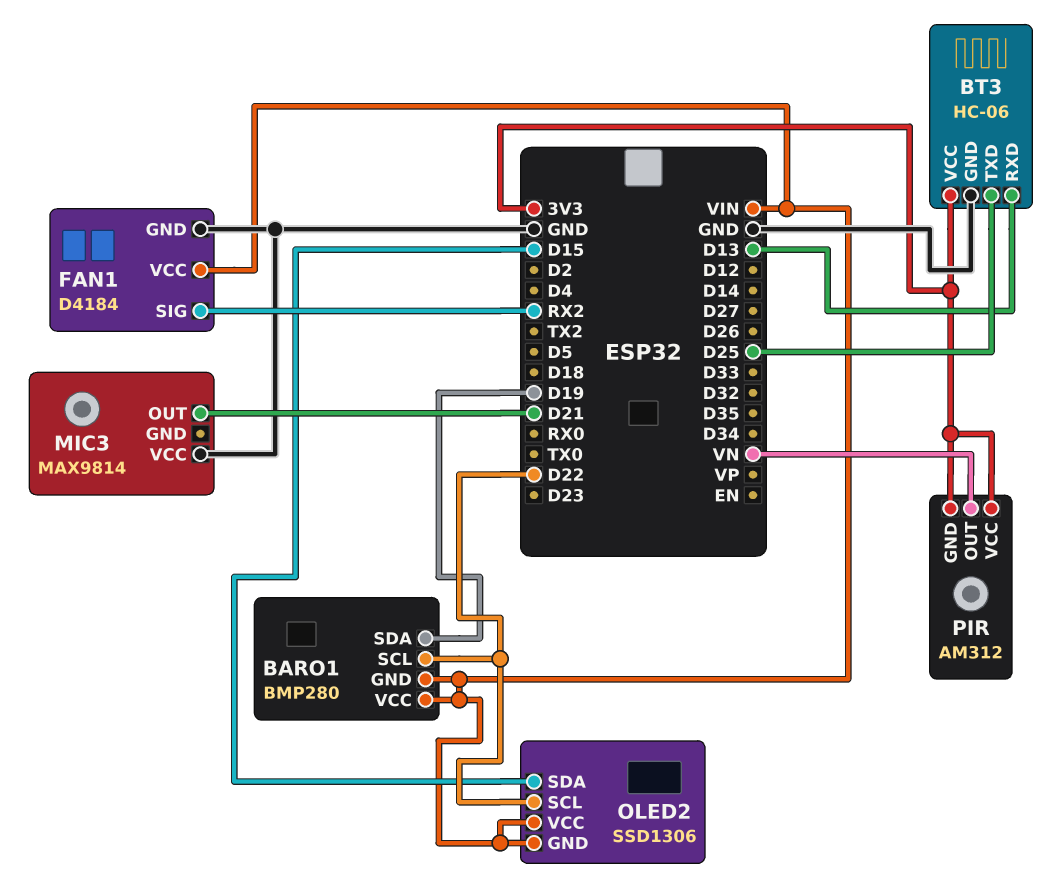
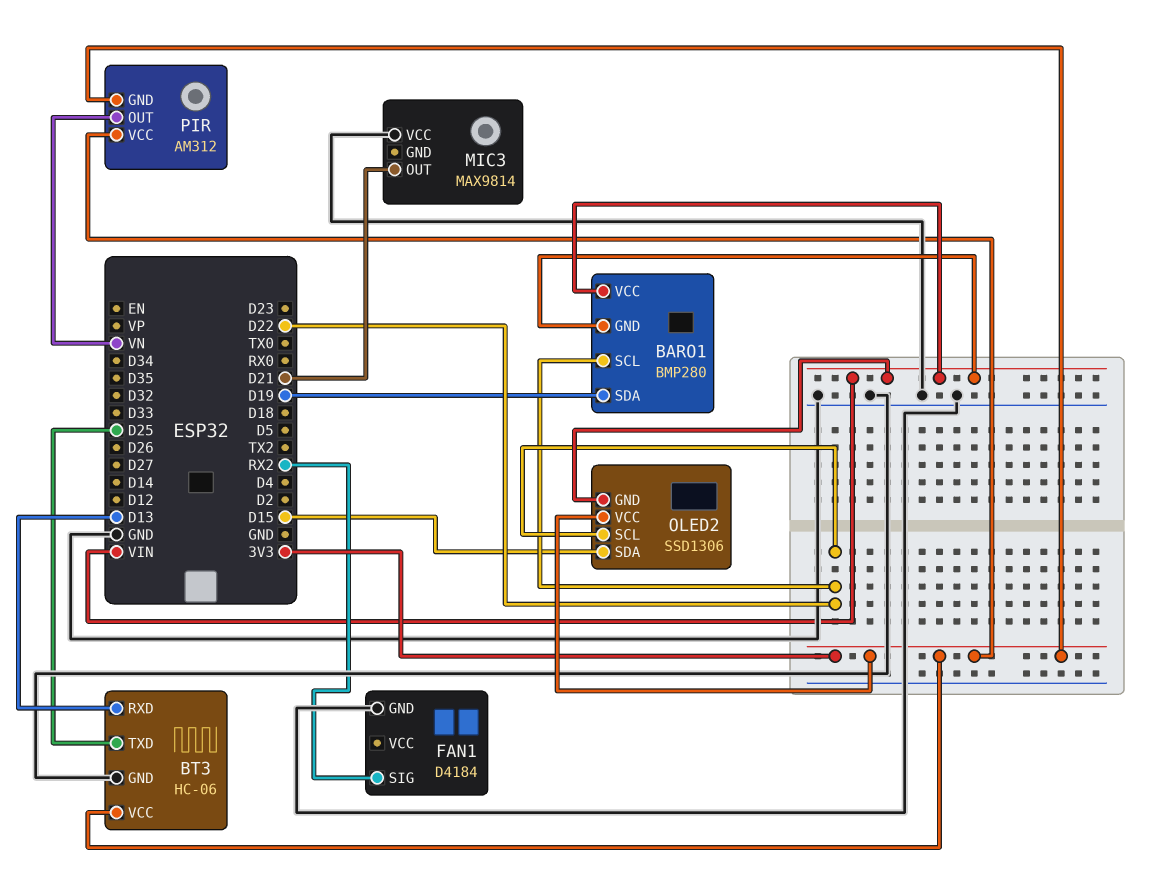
FAN1 pin VCC: VIN -> none
OLED2 pin VCC: VIN -> 3V3

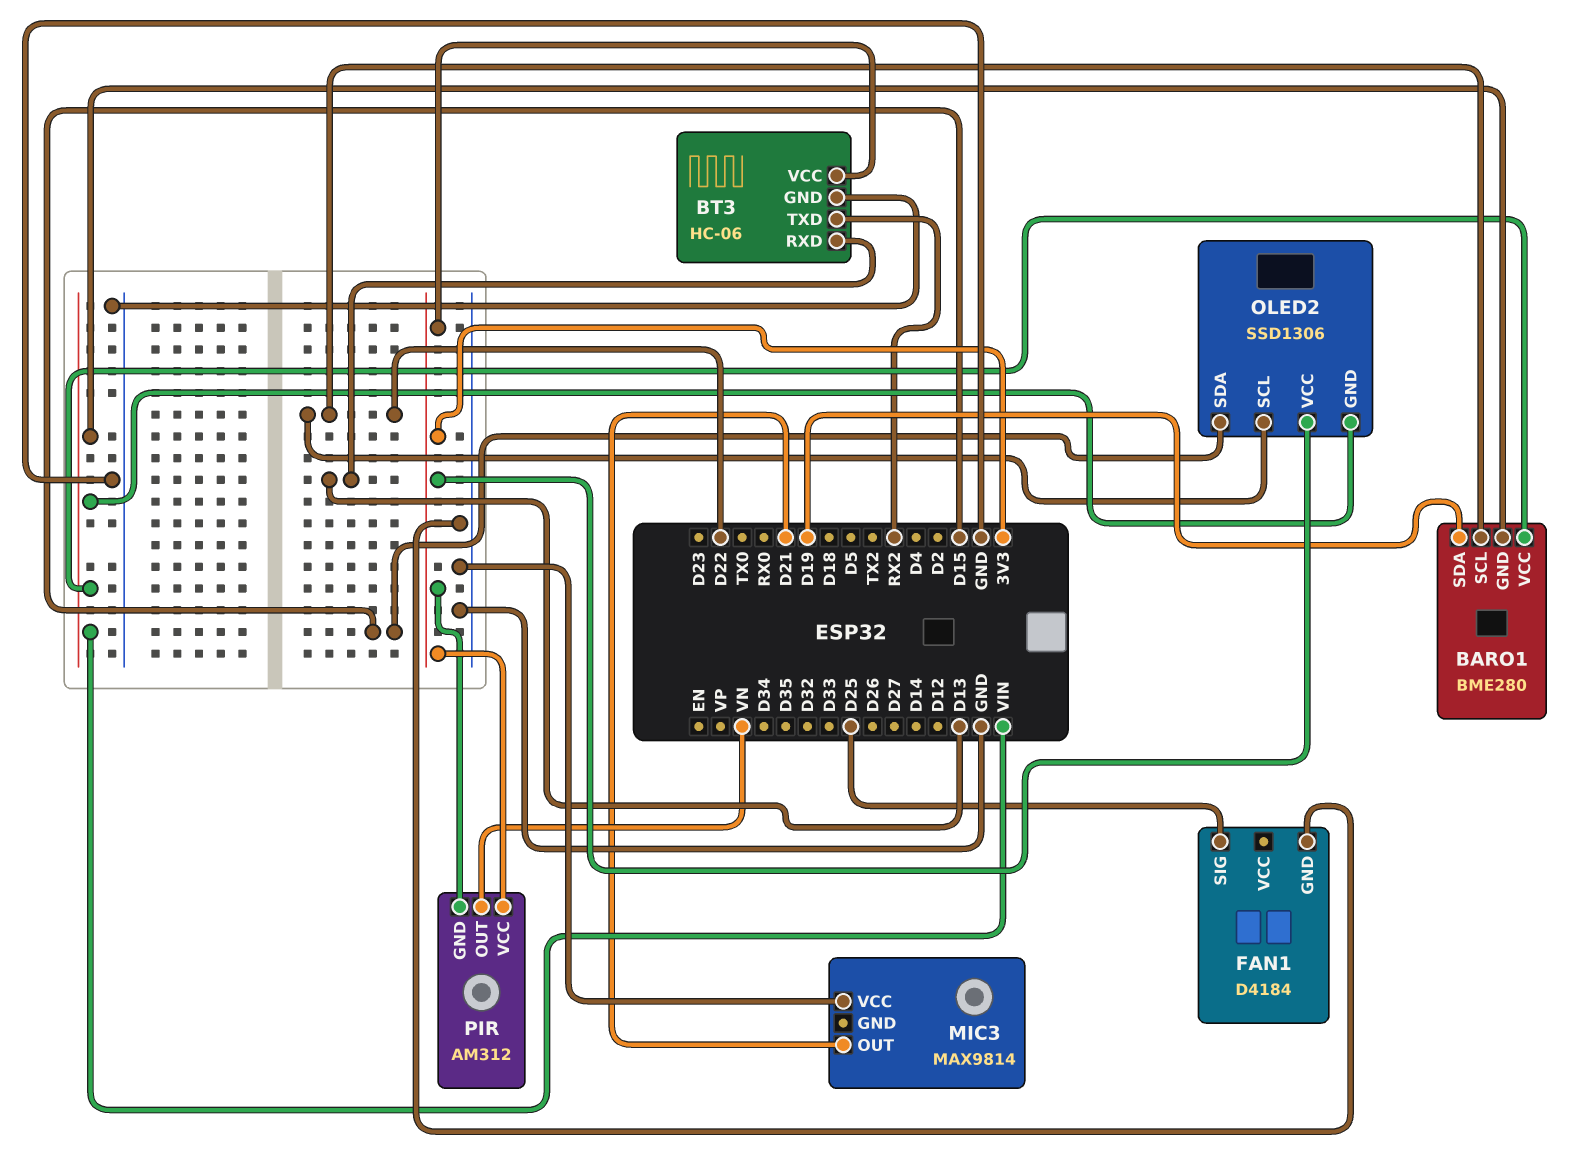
BARO1: BMP280 -> BME280
BT3 pin TXD: D25 -> RX2
FAN1 pin SIG: RX2 -> D25

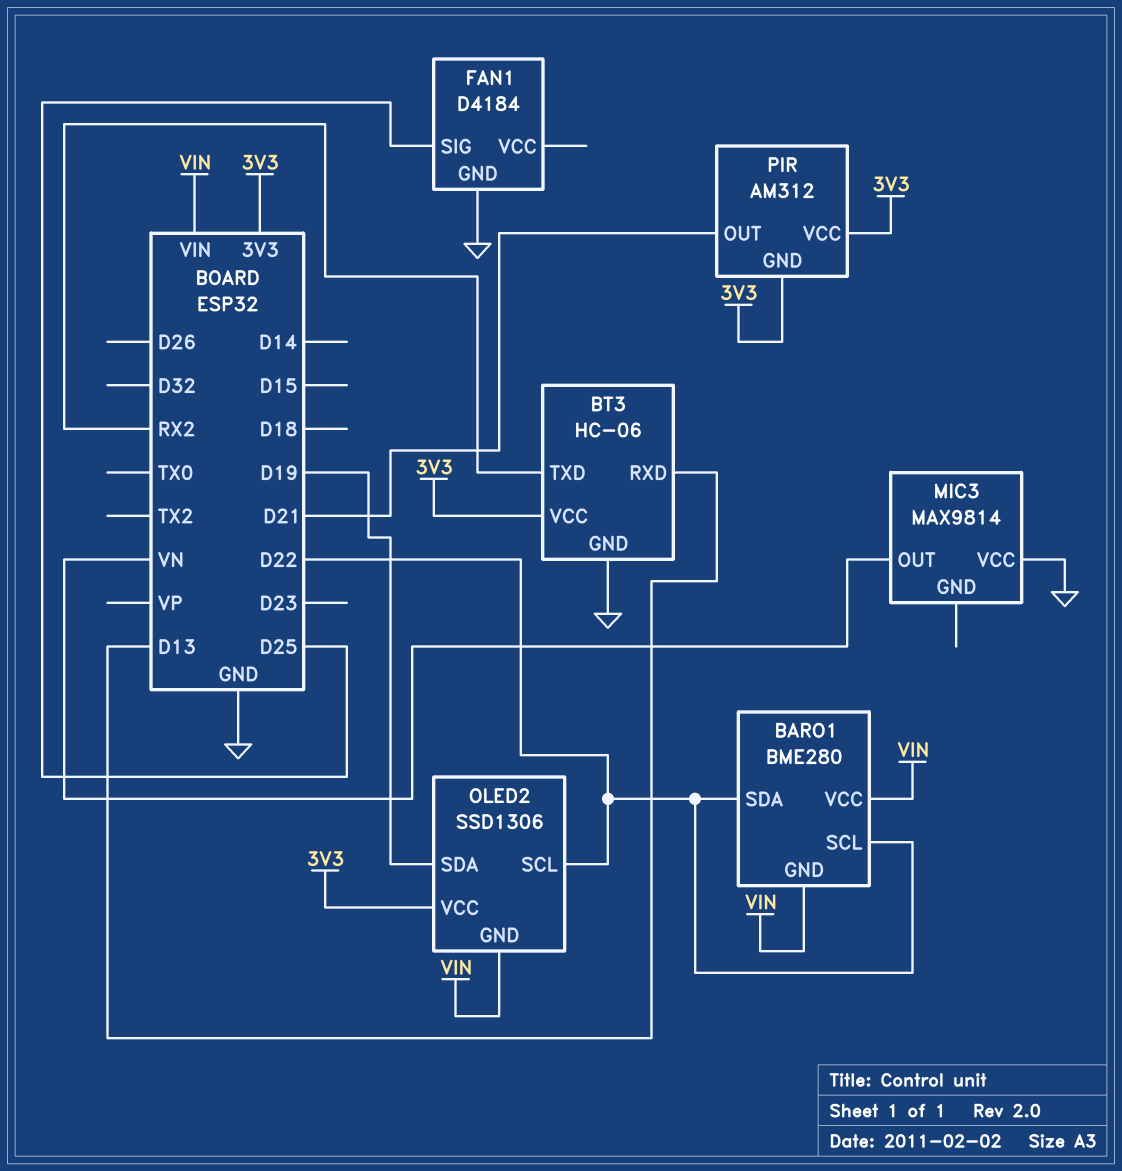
BARO1 pin SDA: D19 -> D22
MIC3 pin OUT: D21 -> VN
OLED2 pin SDA: D15 -> D19
PIR pin OUT: VN -> D21

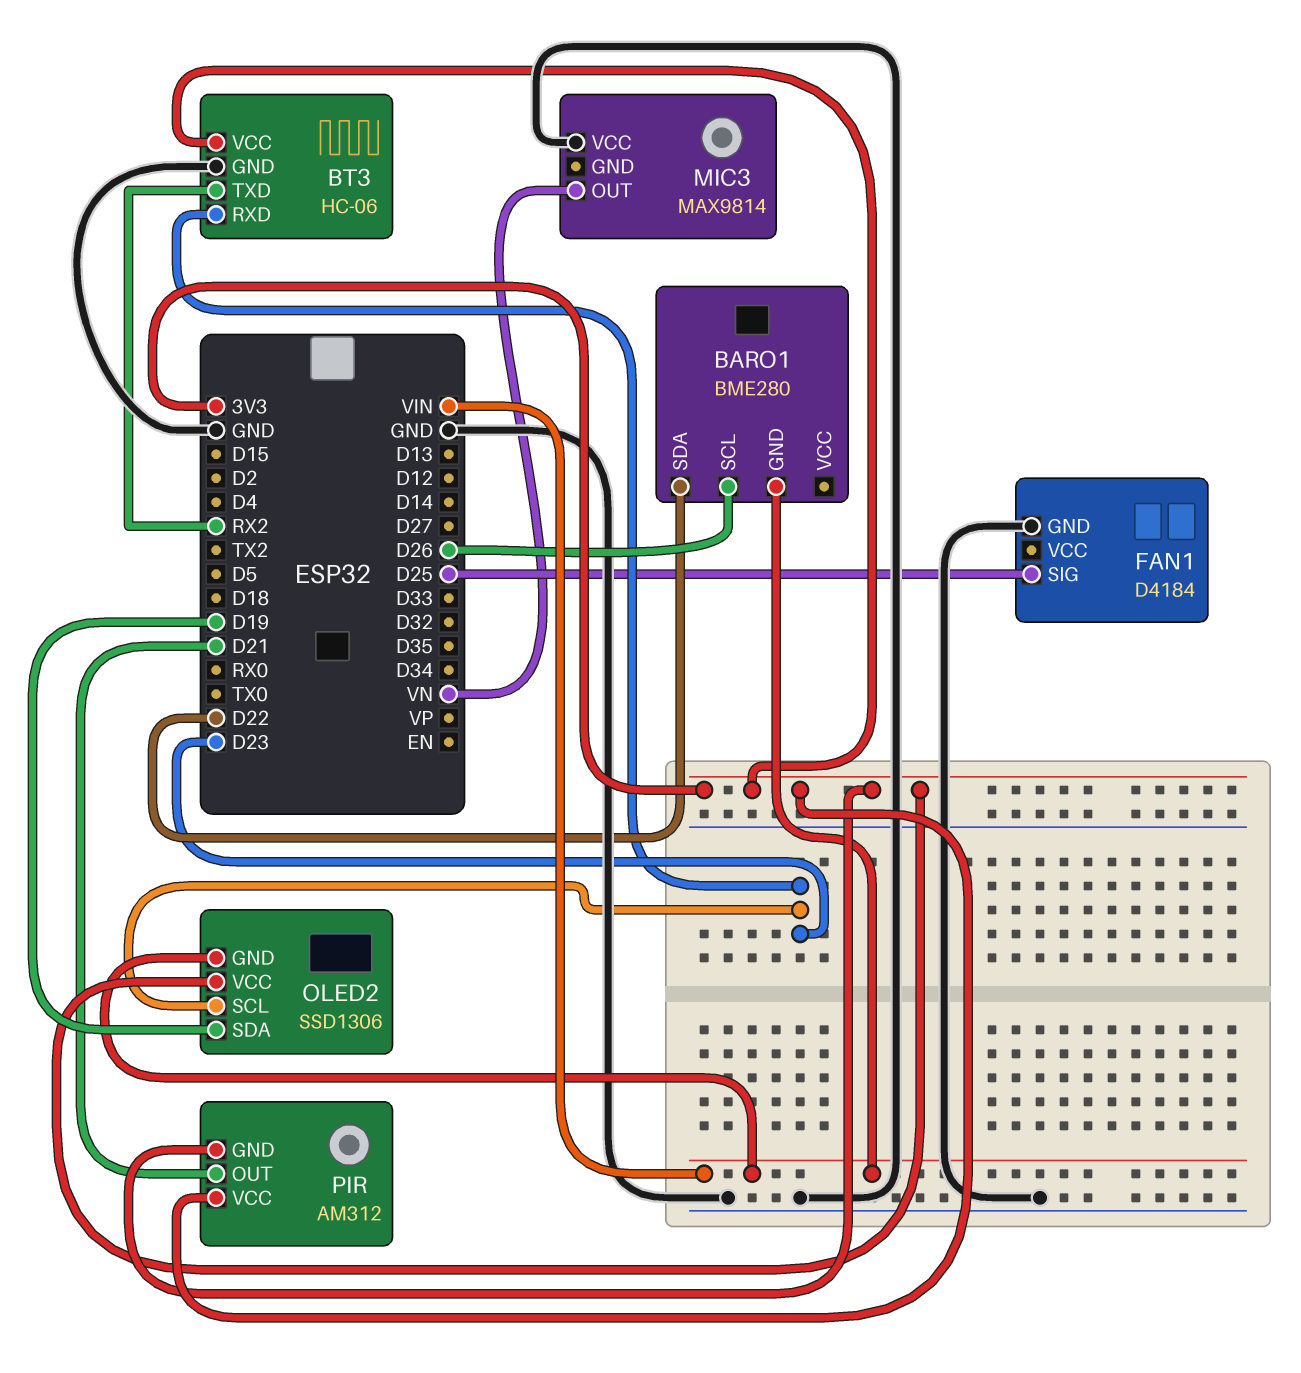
BARO1 pin SCL: D22 -> D26
BARO1 pin VCC: VIN -> none
BT3 pin RXD: D13 -> D23
OLED2 pin SCL: D22 -> D23

